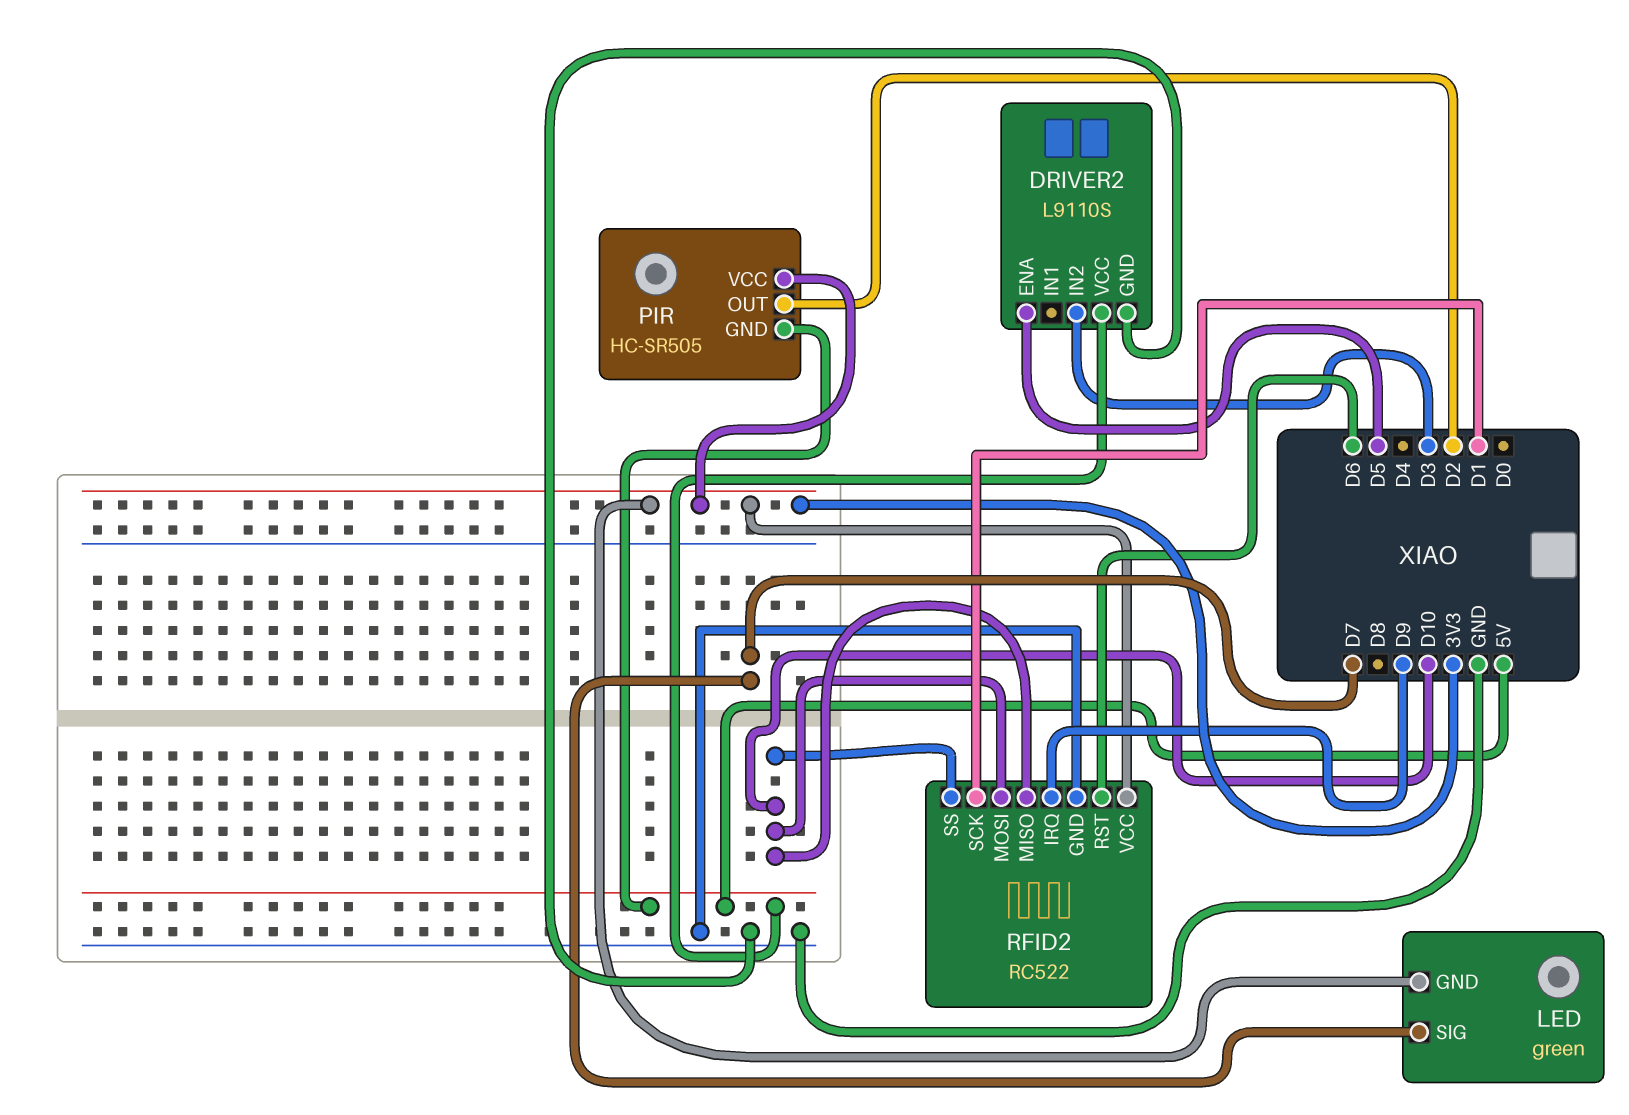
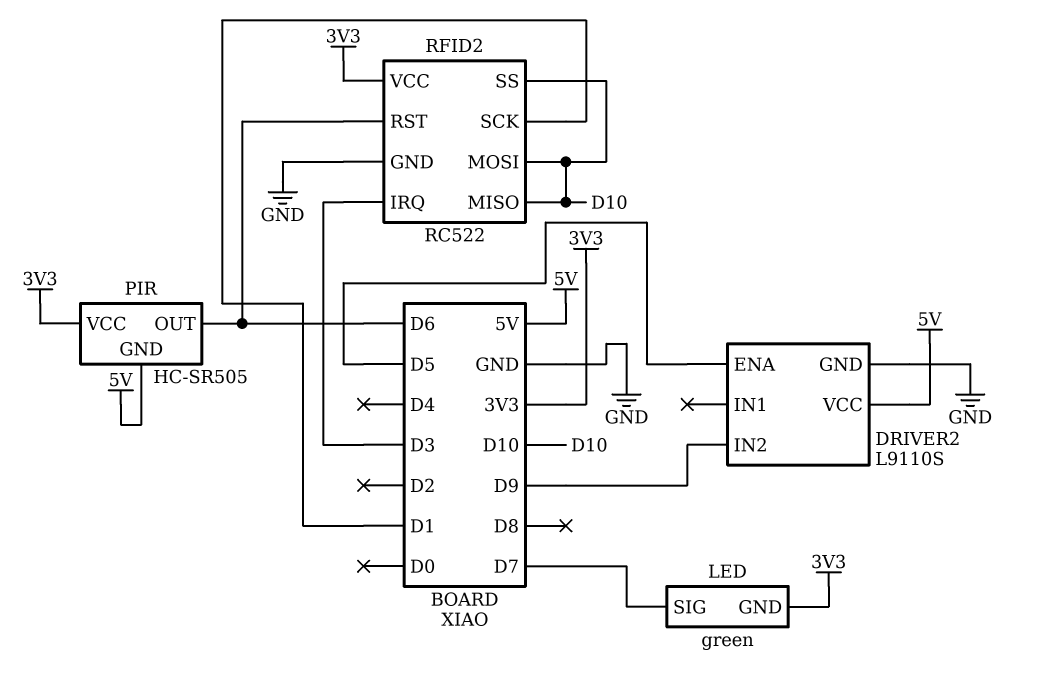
DRIVER2 pin IN2: D3 -> D9
PIR pin OUT: D2 -> D6
RFID2 pin IRQ: D9 -> D3

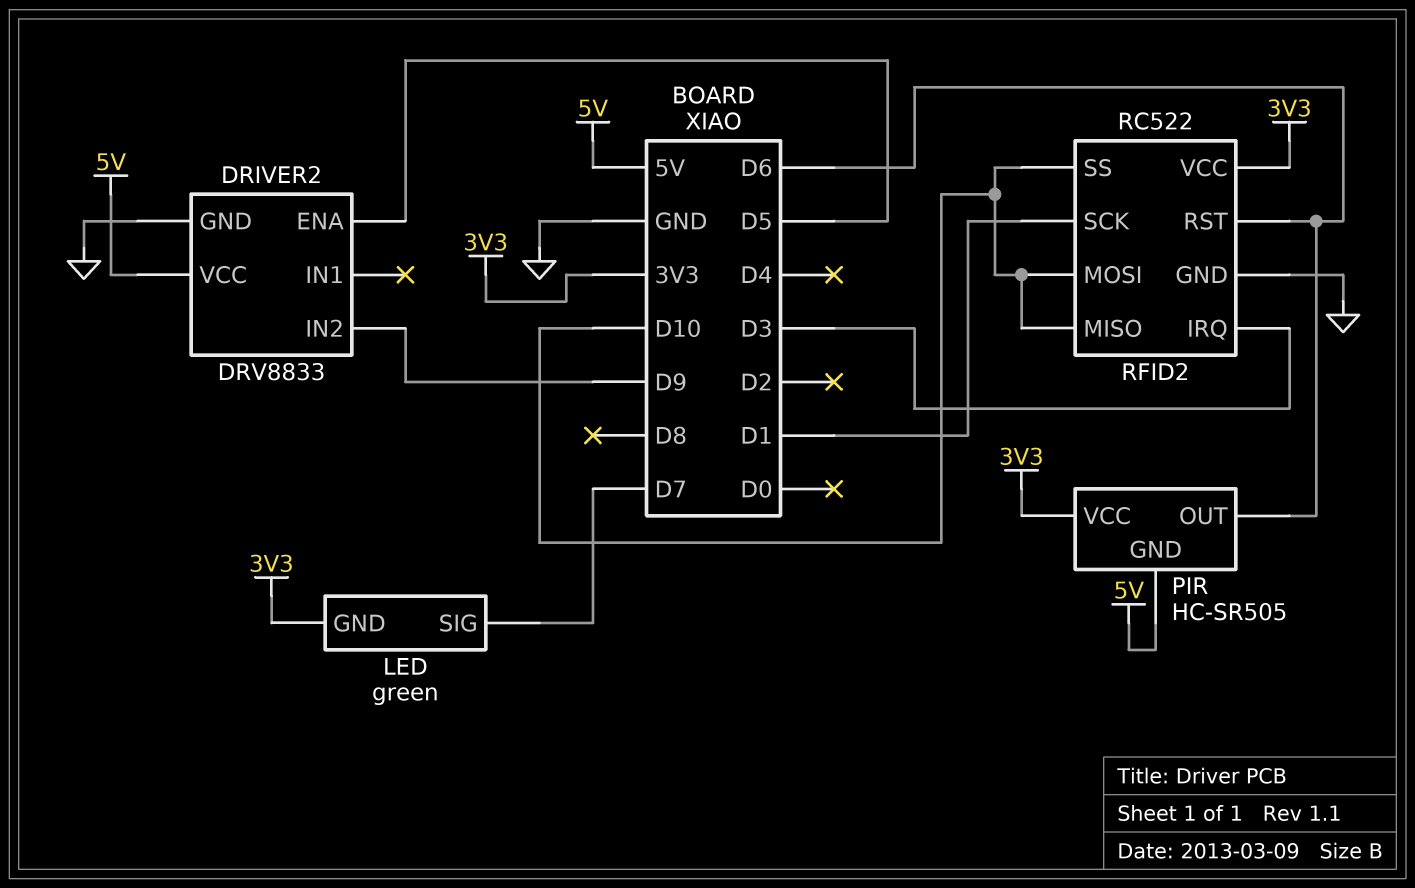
DRIVER2: L9110S -> DRV8833

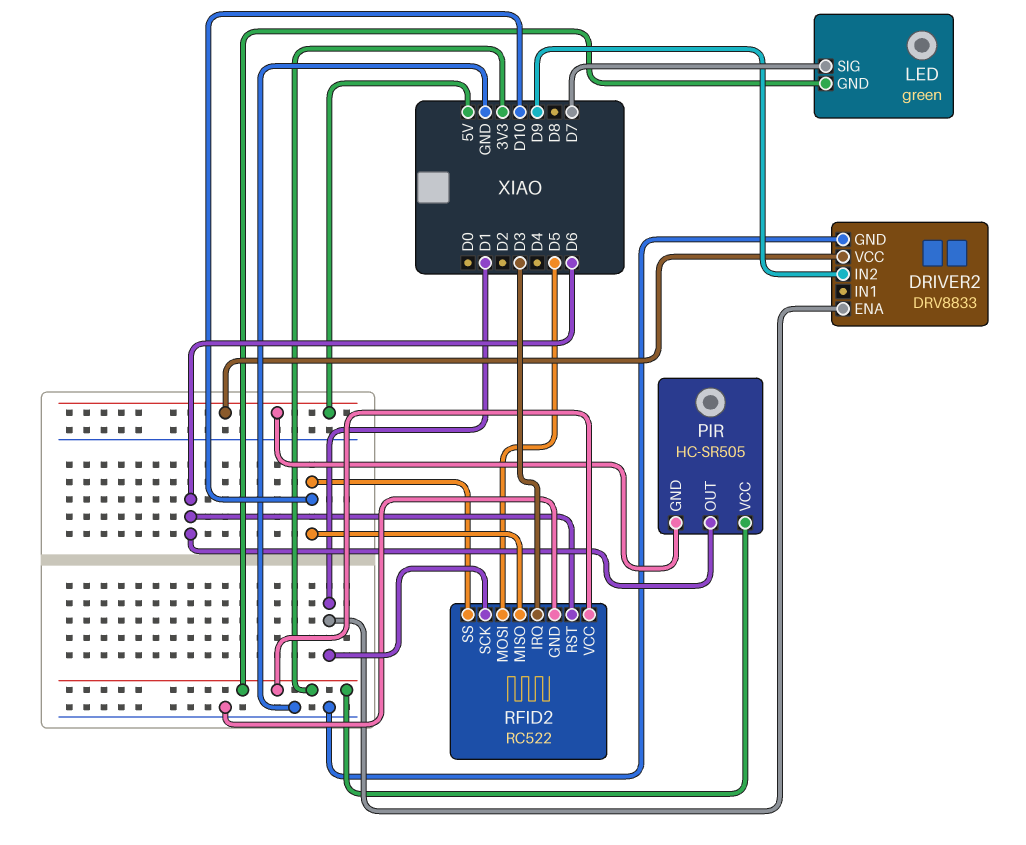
DRIVER2 pin ENA: D5 -> D1
RFID2 pin MOSI: D10 -> D5

